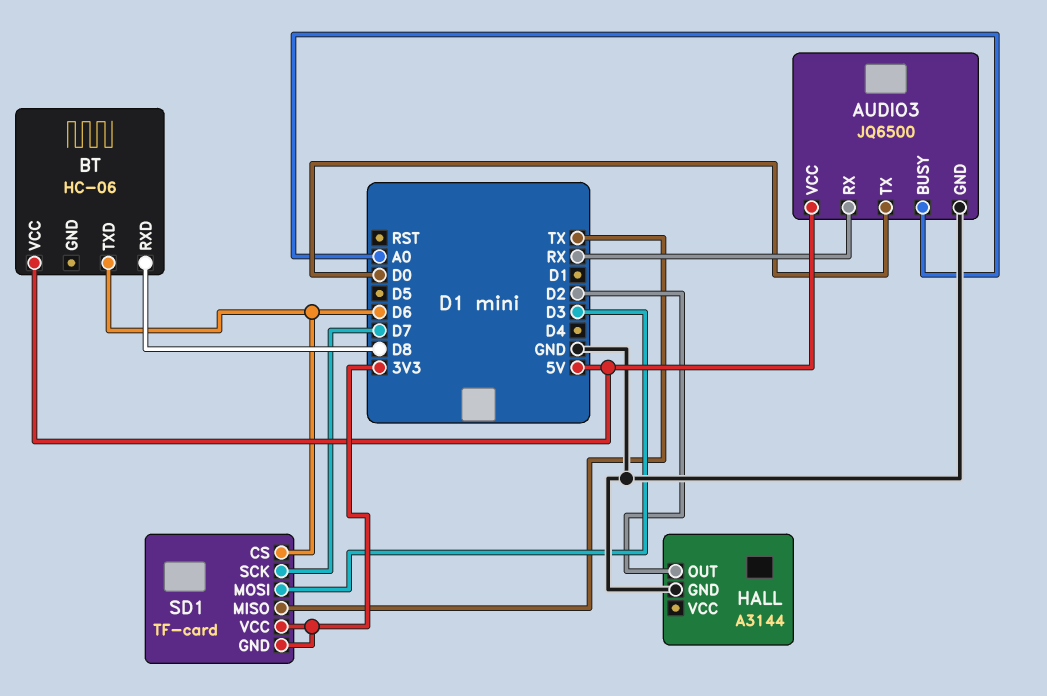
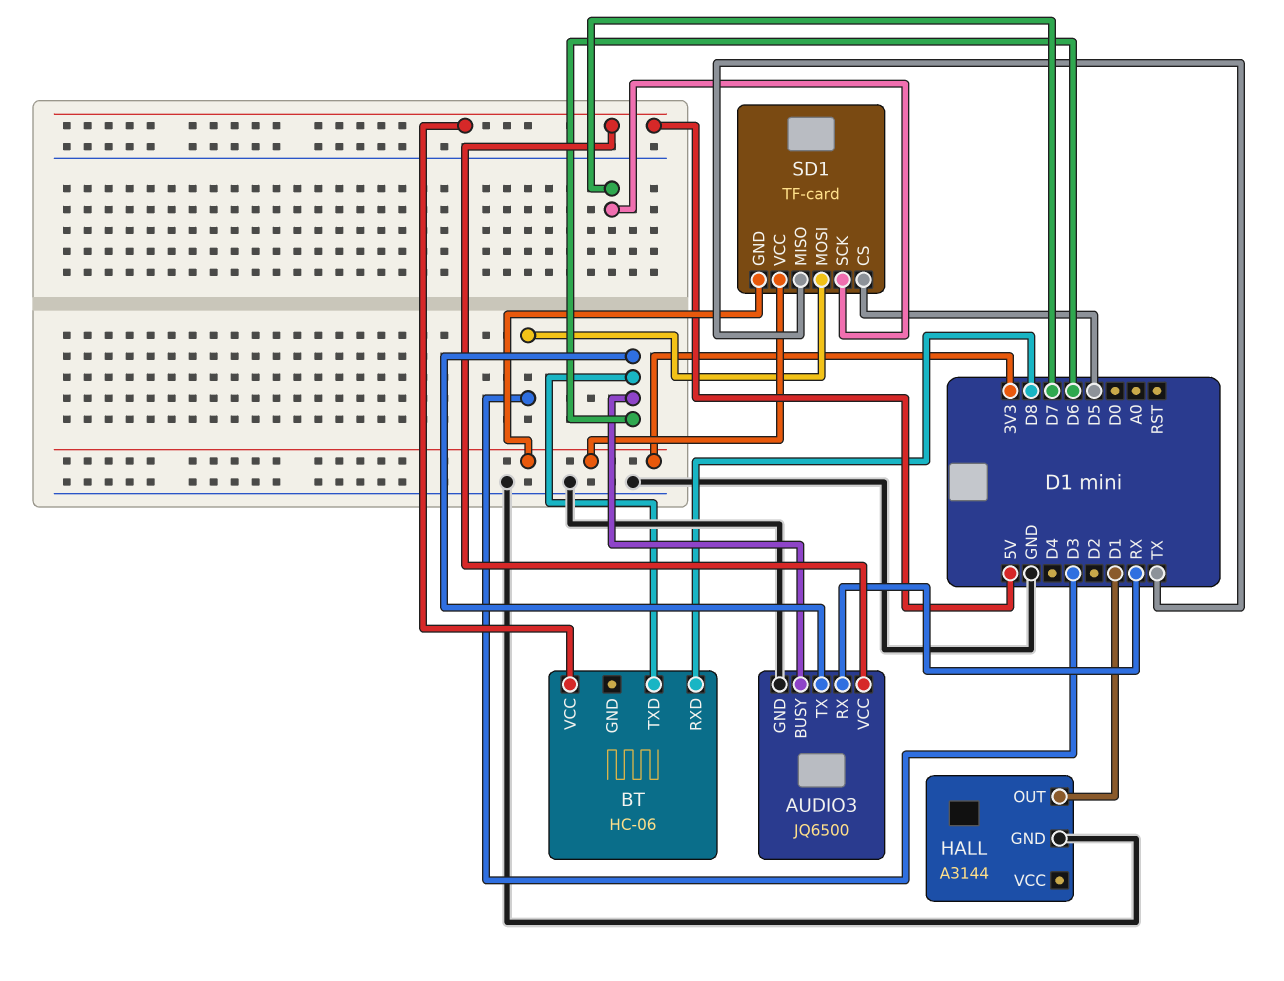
AUDIO3 pin BUSY: A0 -> D6
AUDIO3 pin TX: D0 -> D6
HALL pin OUT: D2 -> D1
SD1 pin CS: D6 -> D5

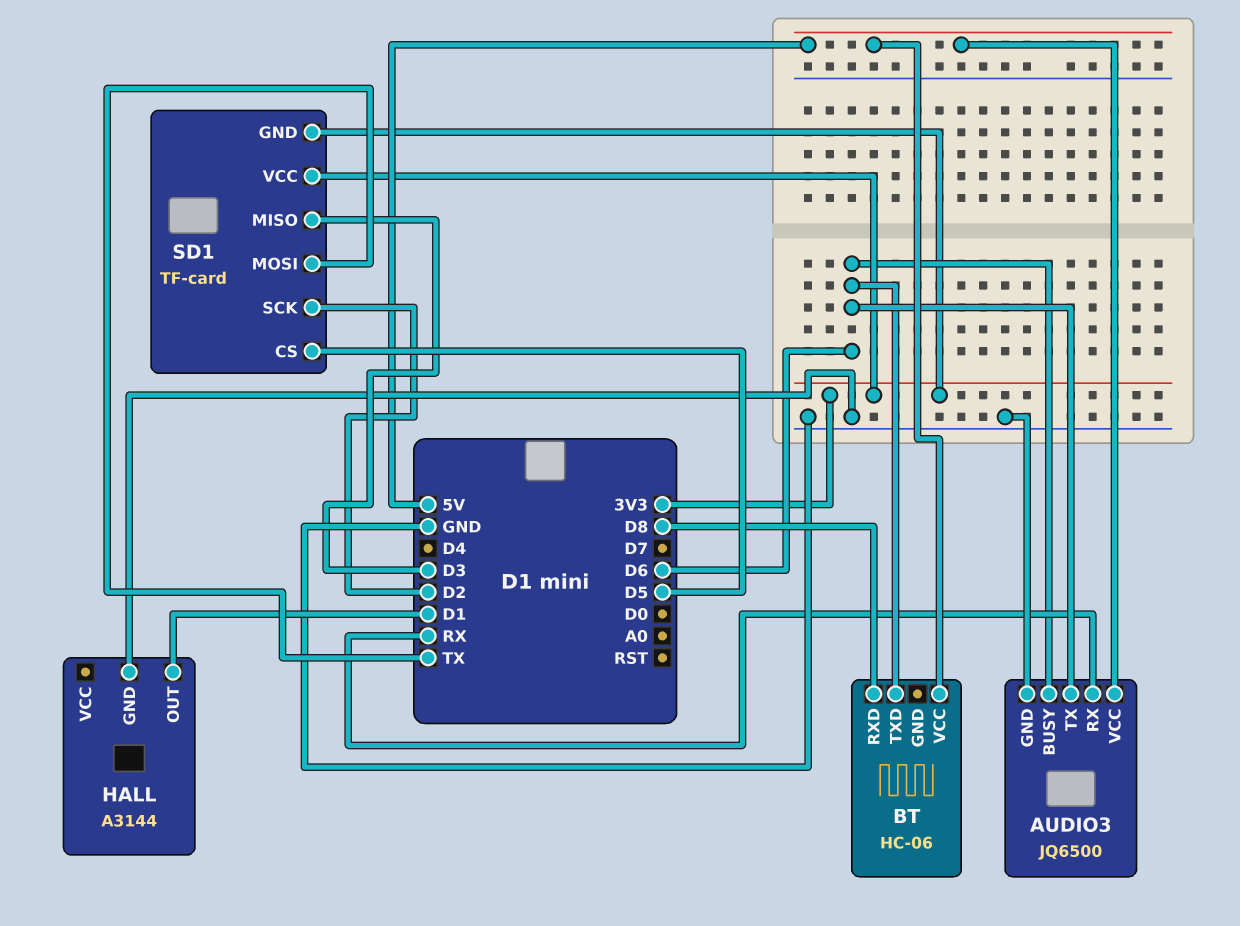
SD1 pin MISO: TX -> D3
SD1 pin MOSI: D3 -> TX
SD1 pin SCK: D7 -> D2

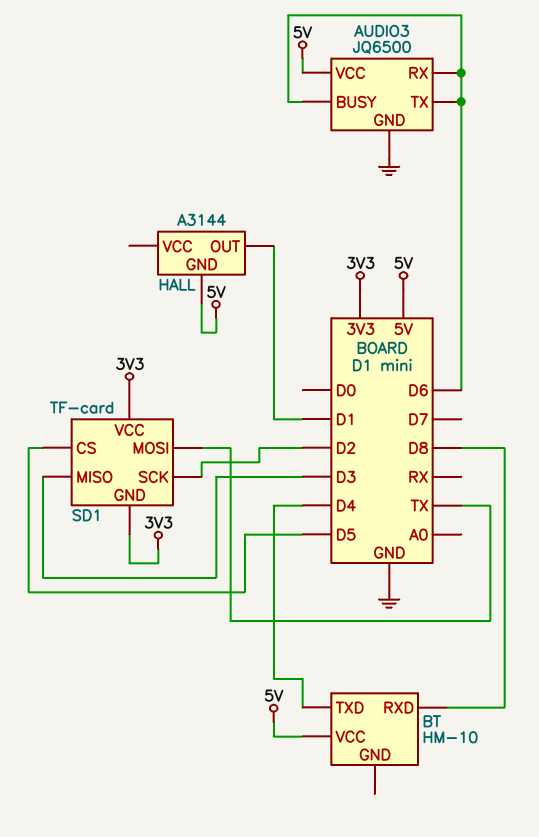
AUDIO3 pin RX: RX -> D6
BT: HC-06 -> HM-10
BT pin TXD: D6 -> D4
HALL pin GND: GND -> 5V

